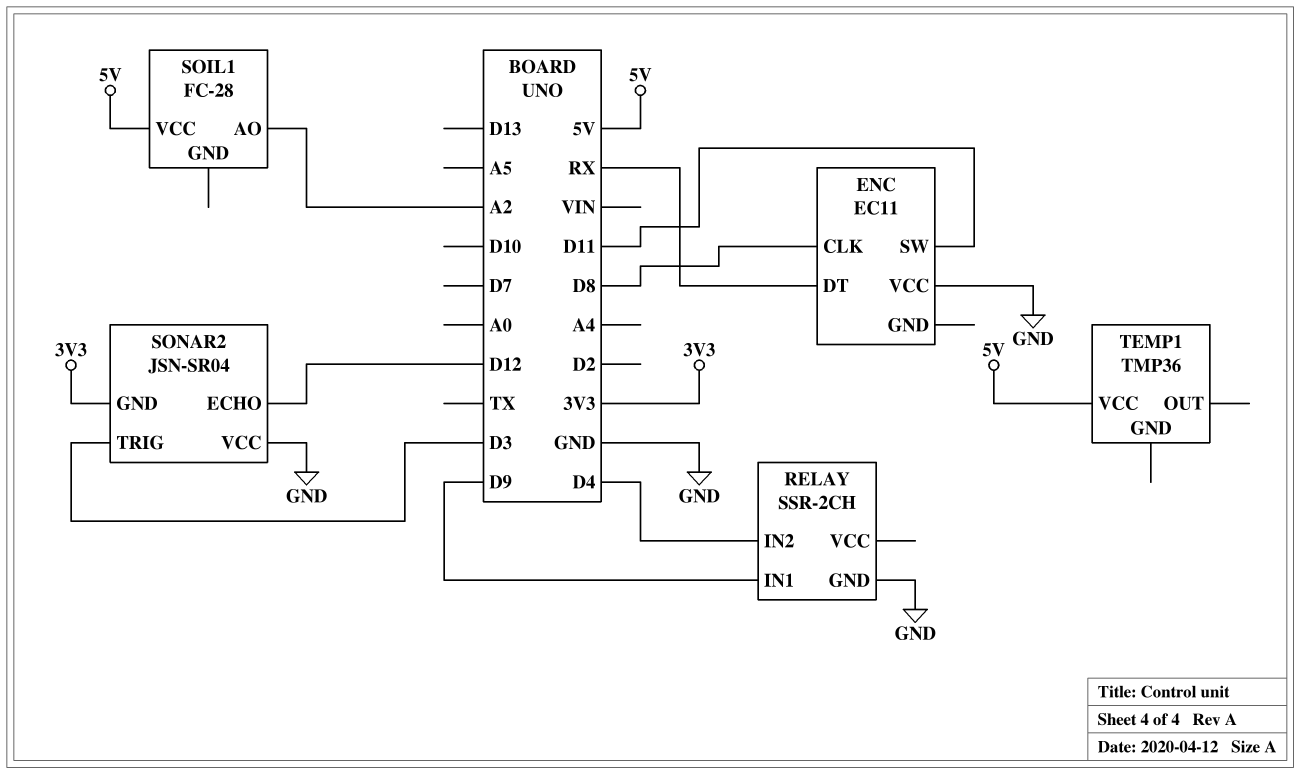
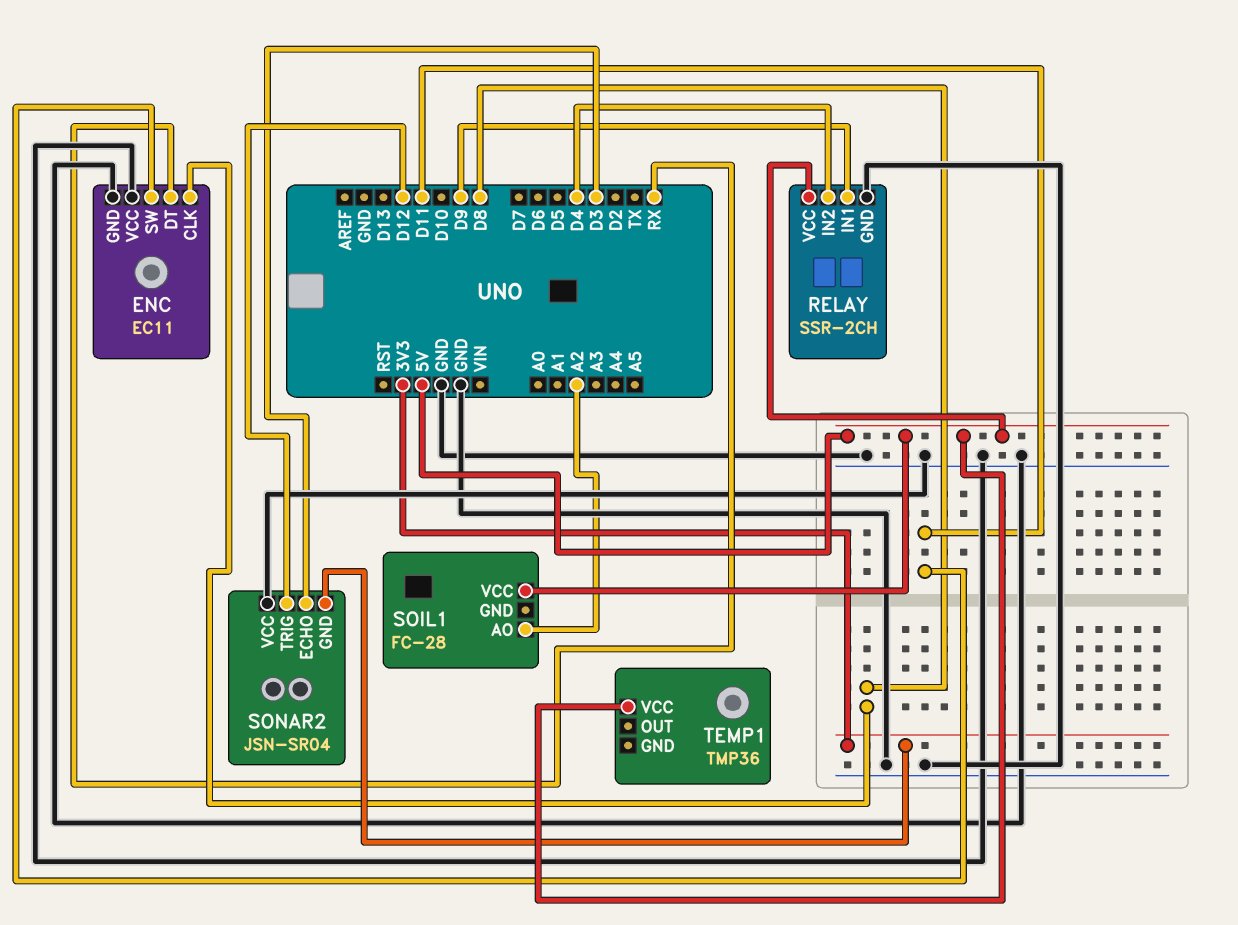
ENC pin GND: none -> GND
RELAY pin VCC: none -> 5V
SONAR2 pin ECHO: D12 -> D3
SONAR2 pin TRIG: D3 -> D12

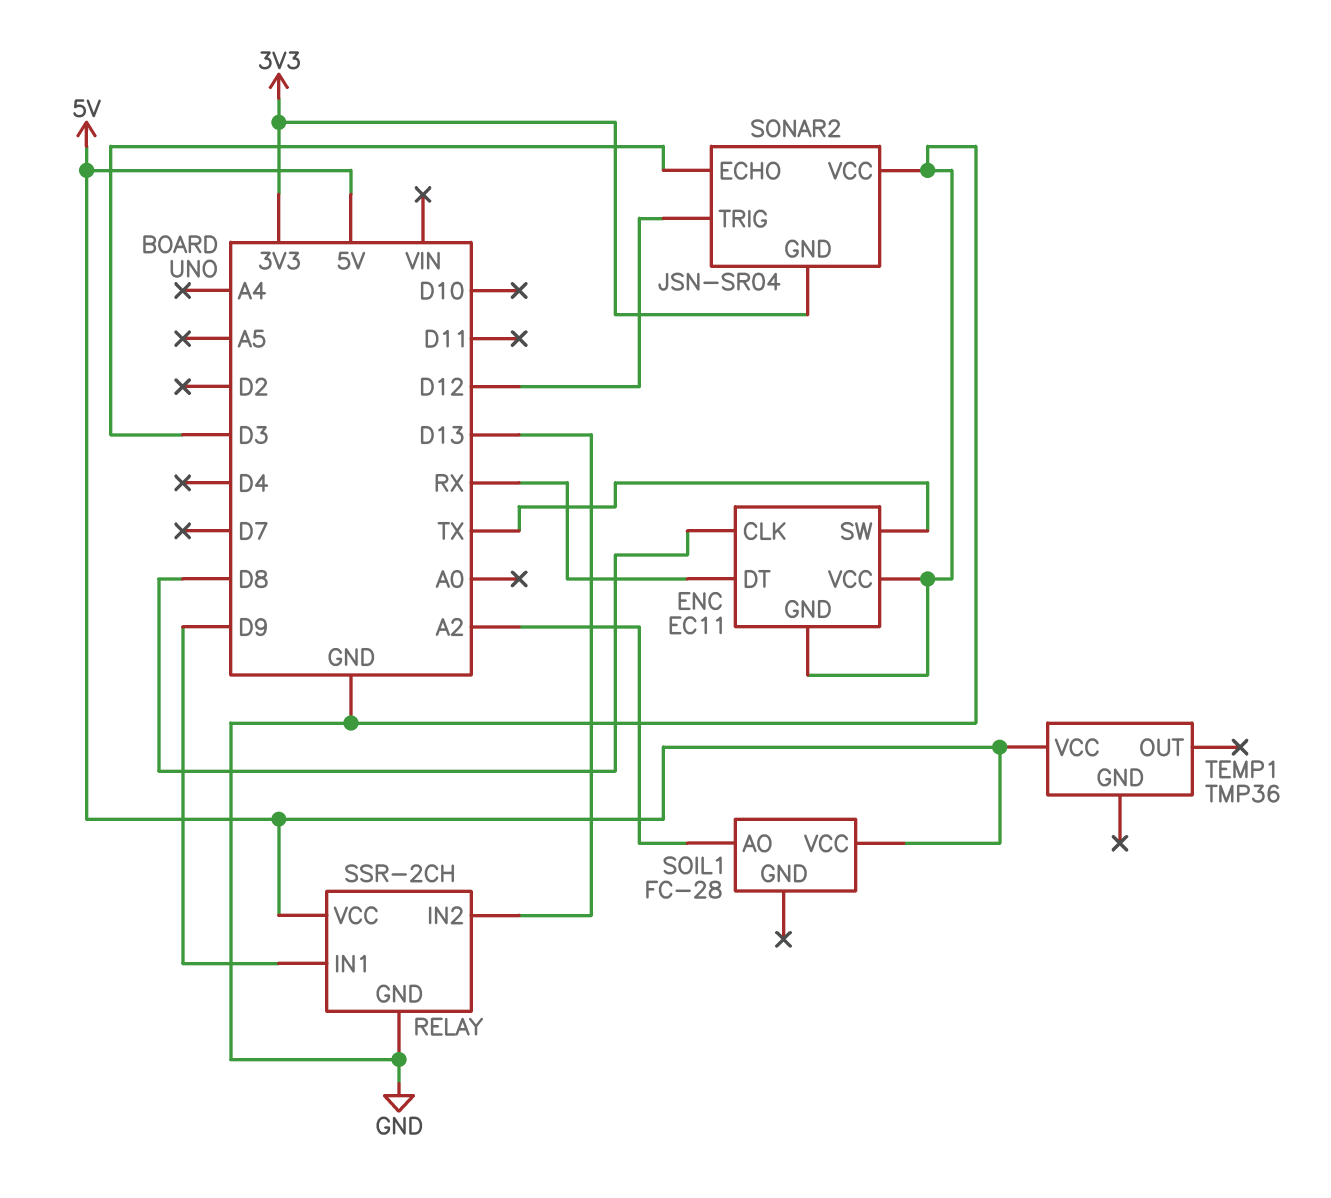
ENC pin SW: D11 -> TX
RELAY pin IN2: D4 -> D13

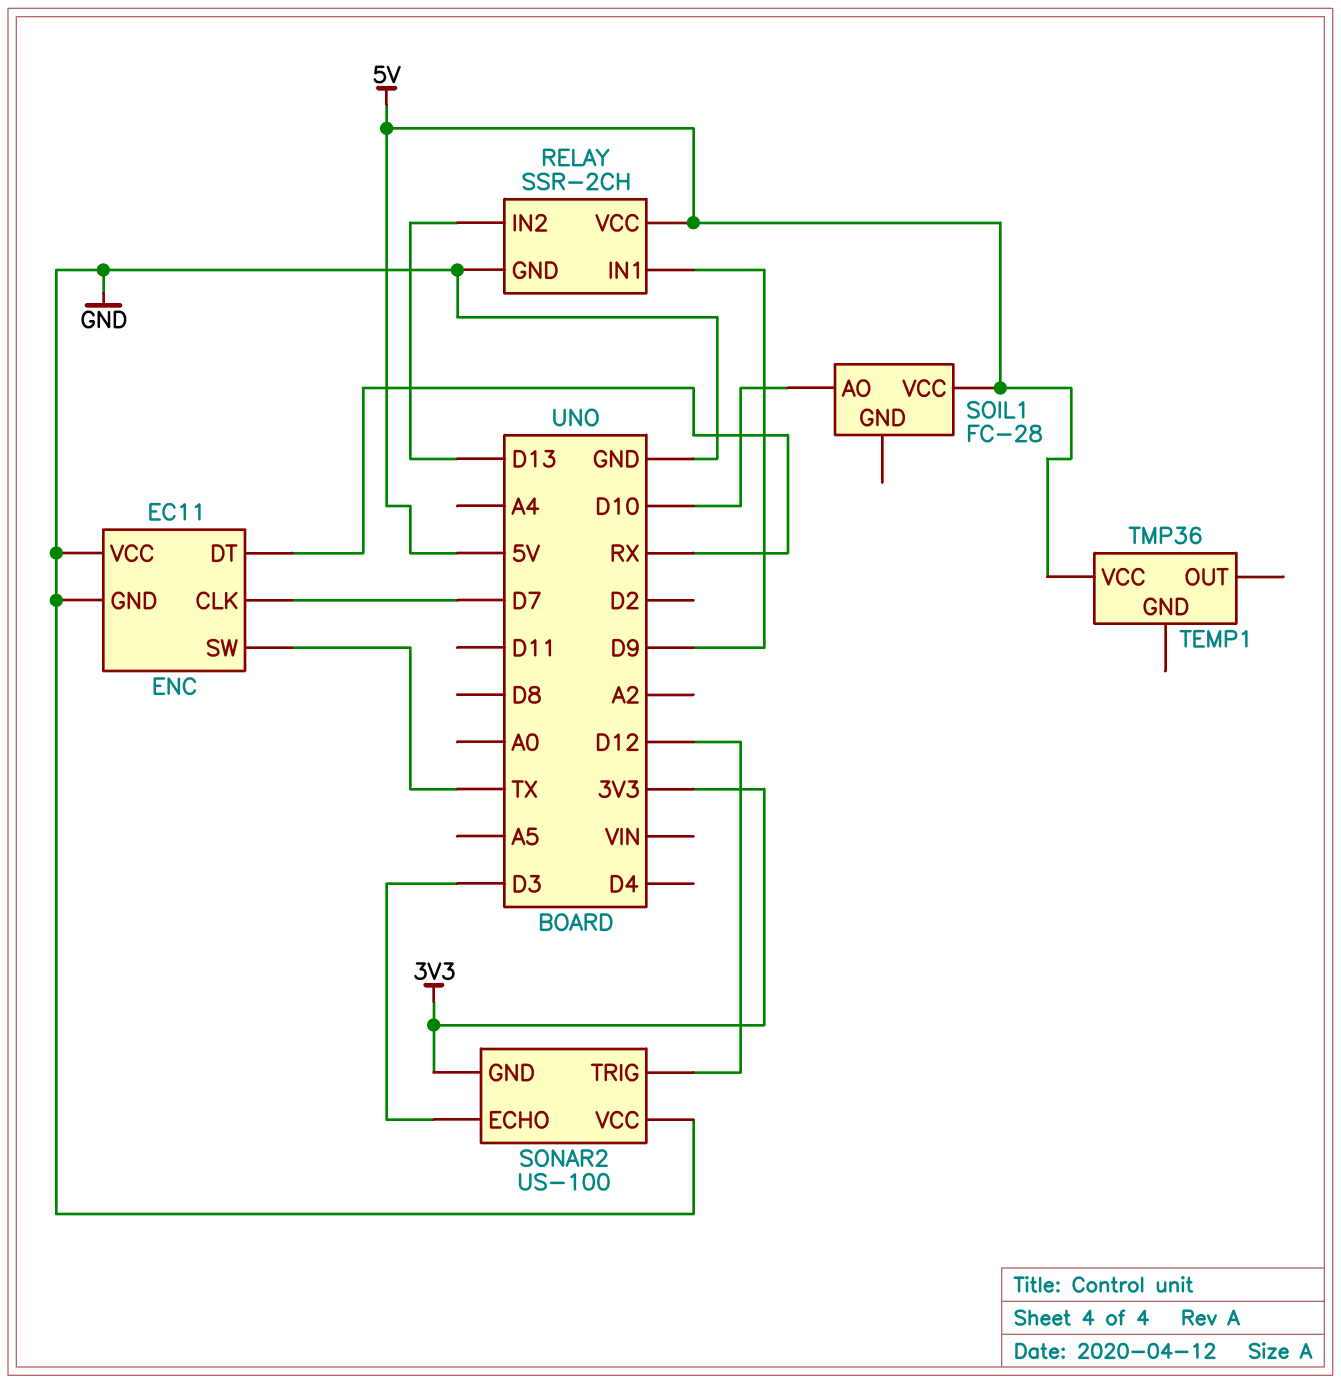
ENC pin CLK: D8 -> D7
SOIL1 pin AO: A2 -> D10
SONAR2: JSN-SR04 -> US-100

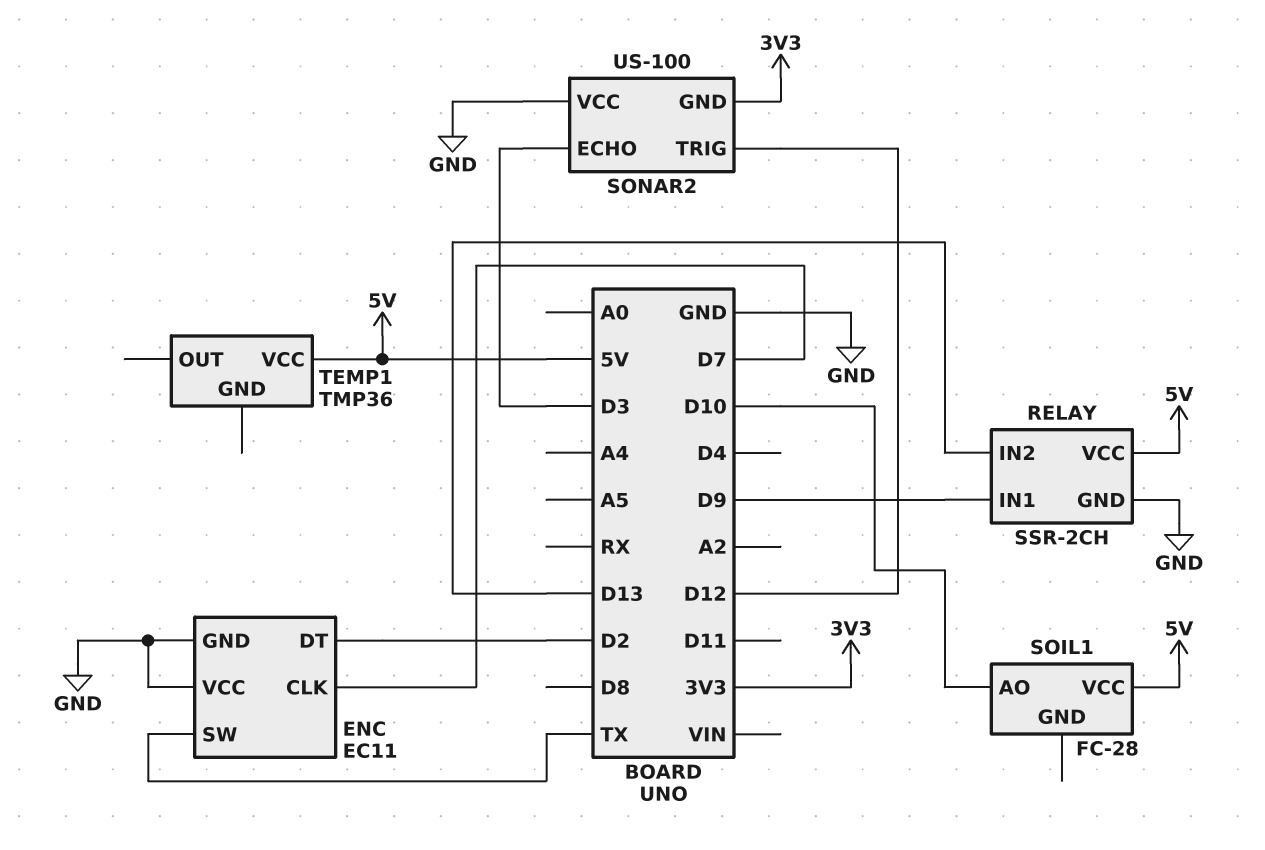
ENC pin DT: RX -> D2

